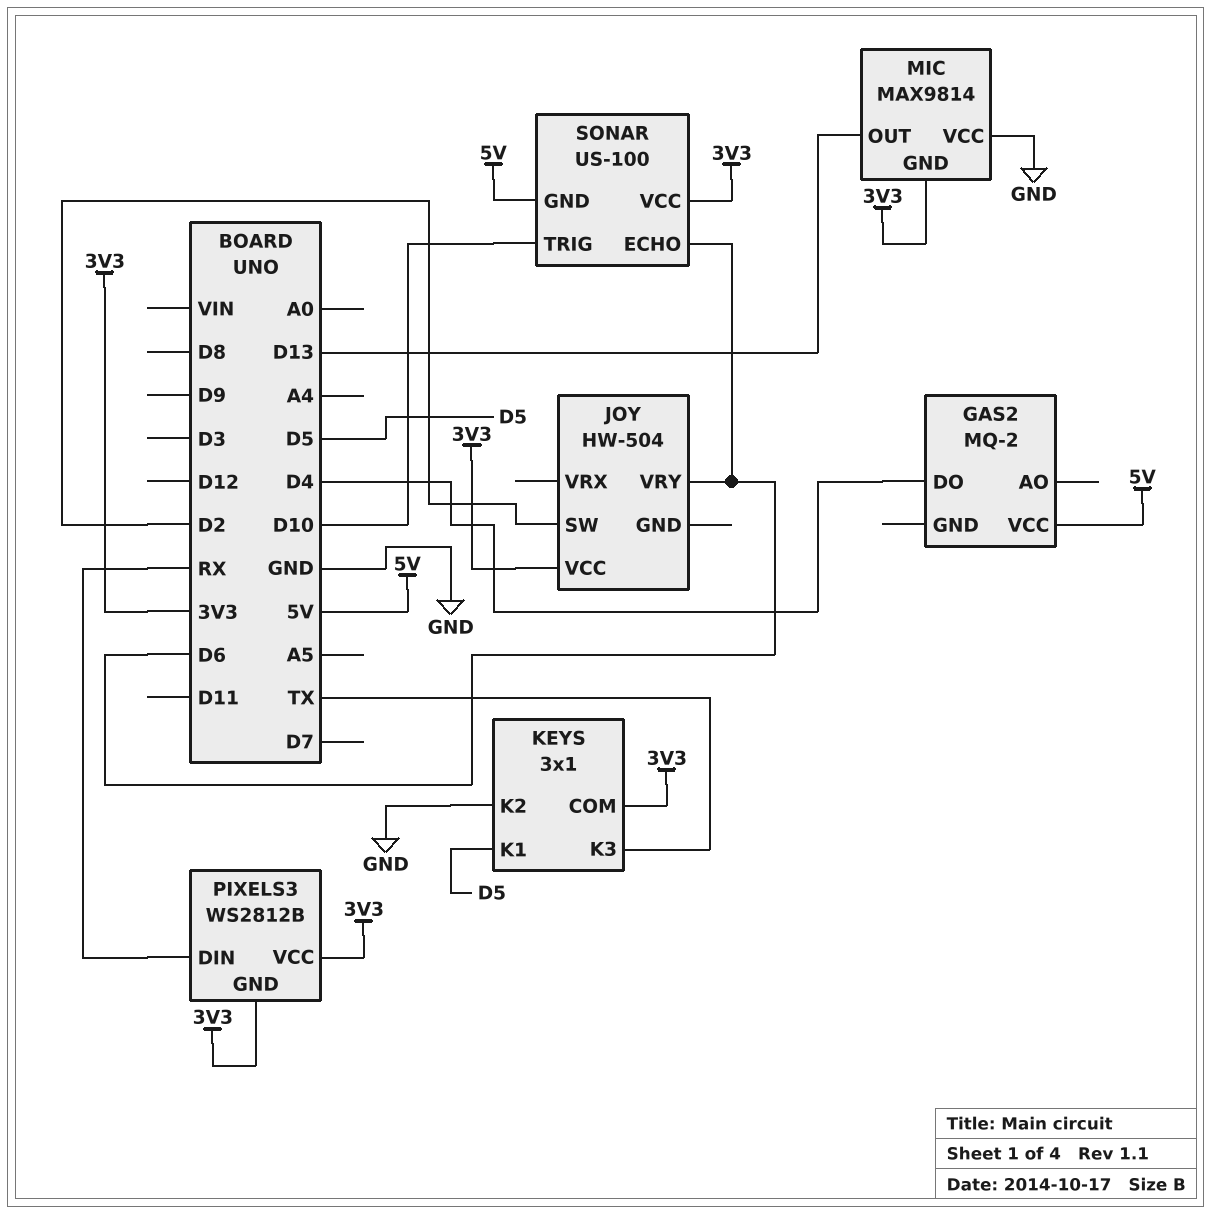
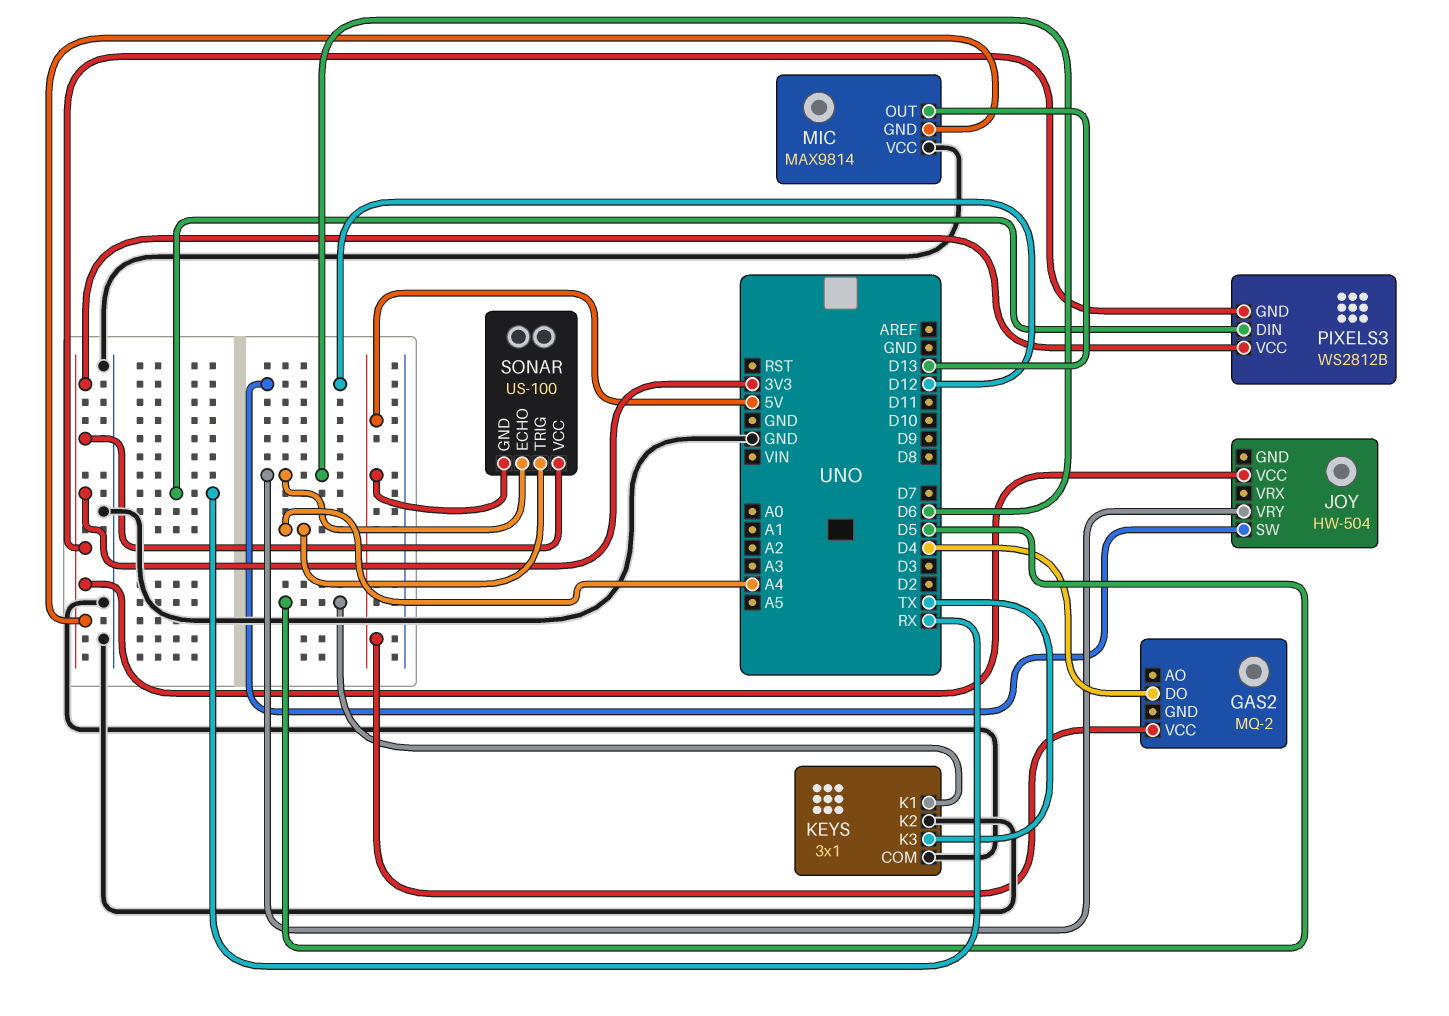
JOY pin SW: D2 -> D12
KEYS pin COM: 3V3 -> GND
SONAR pin TRIG: D10 -> A4

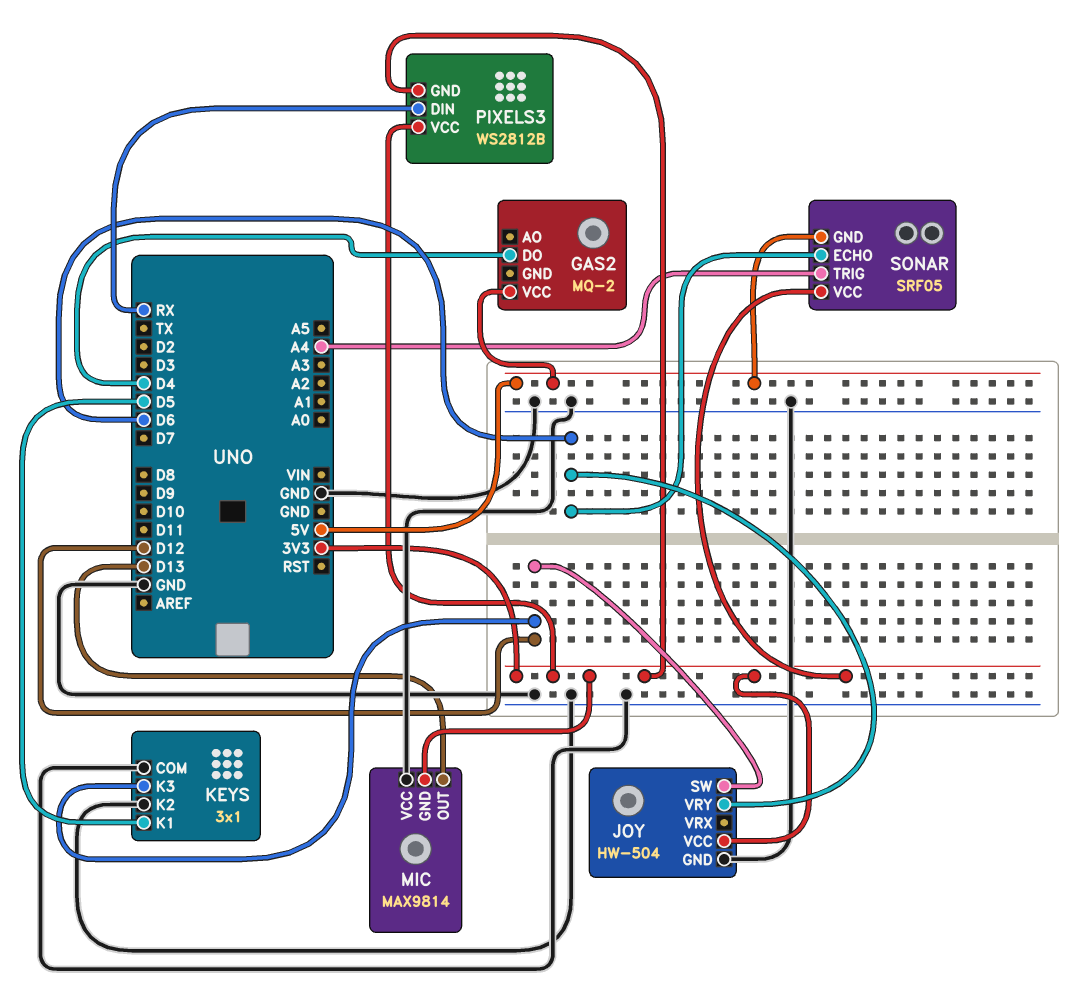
JOY pin GND: none -> GND
KEYS pin K3: TX -> D12
SONAR: US-100 -> SRF05

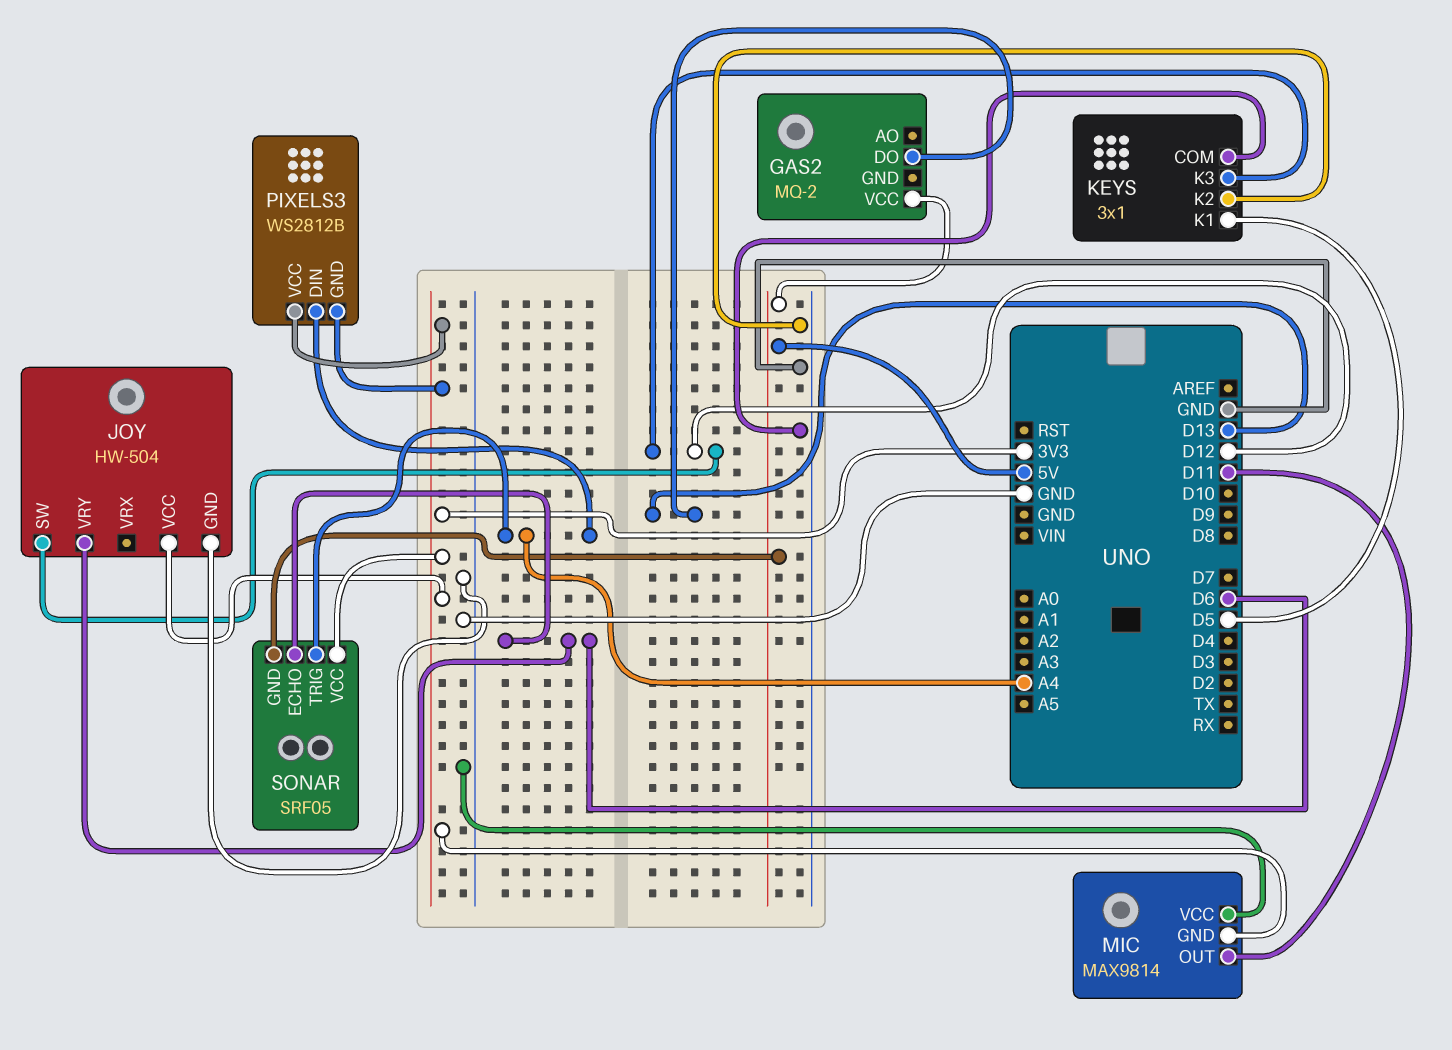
GAS2 pin DO: D4 -> D13
MIC pin OUT: D13 -> D11
PIXELS3 pin DIN: RX -> A4

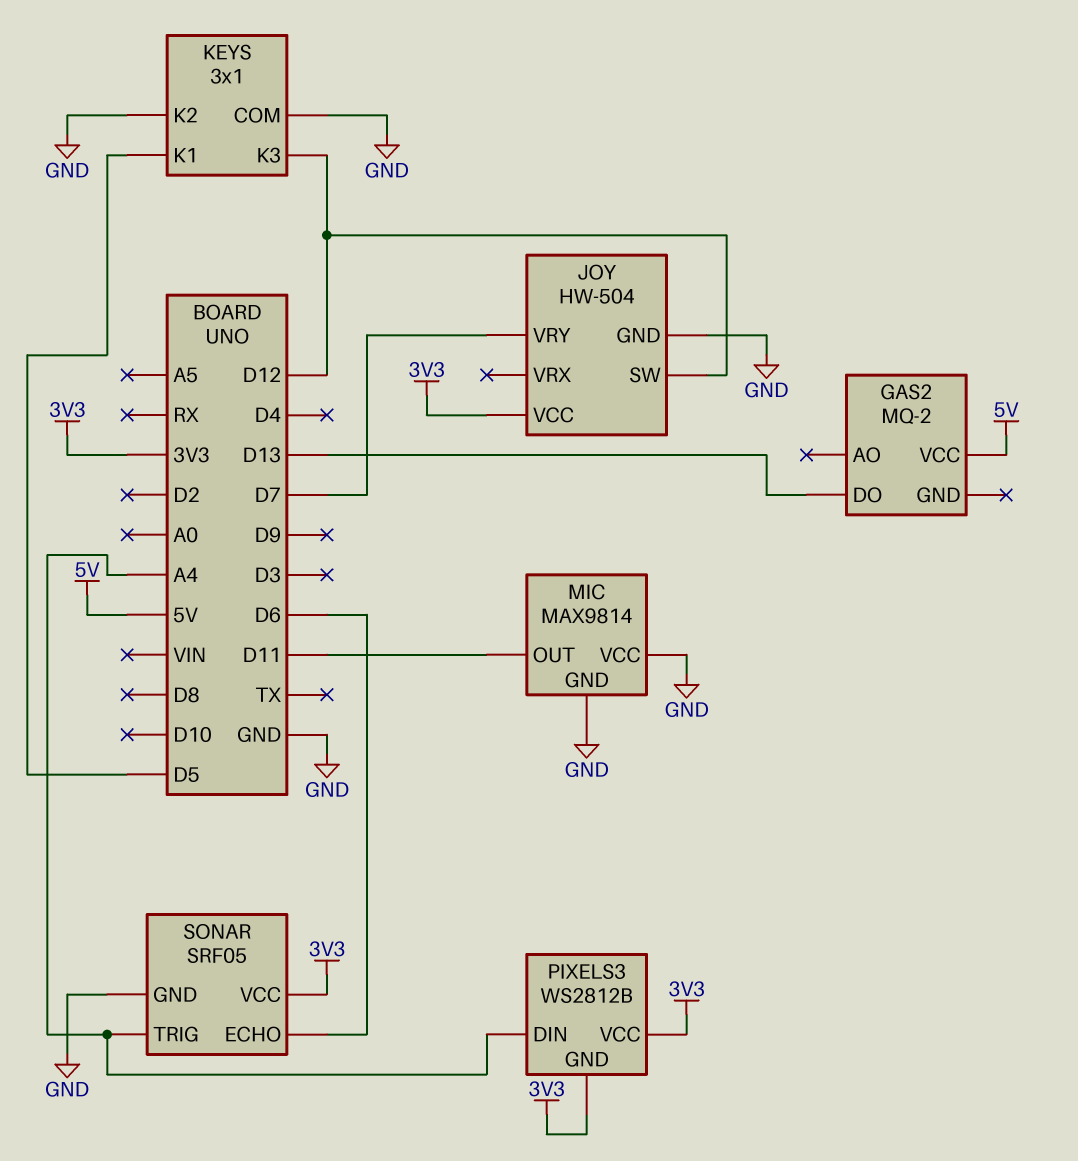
JOY pin VRY: D6 -> D7
MIC pin GND: 3V3 -> GND
SONAR pin GND: 5V -> GND

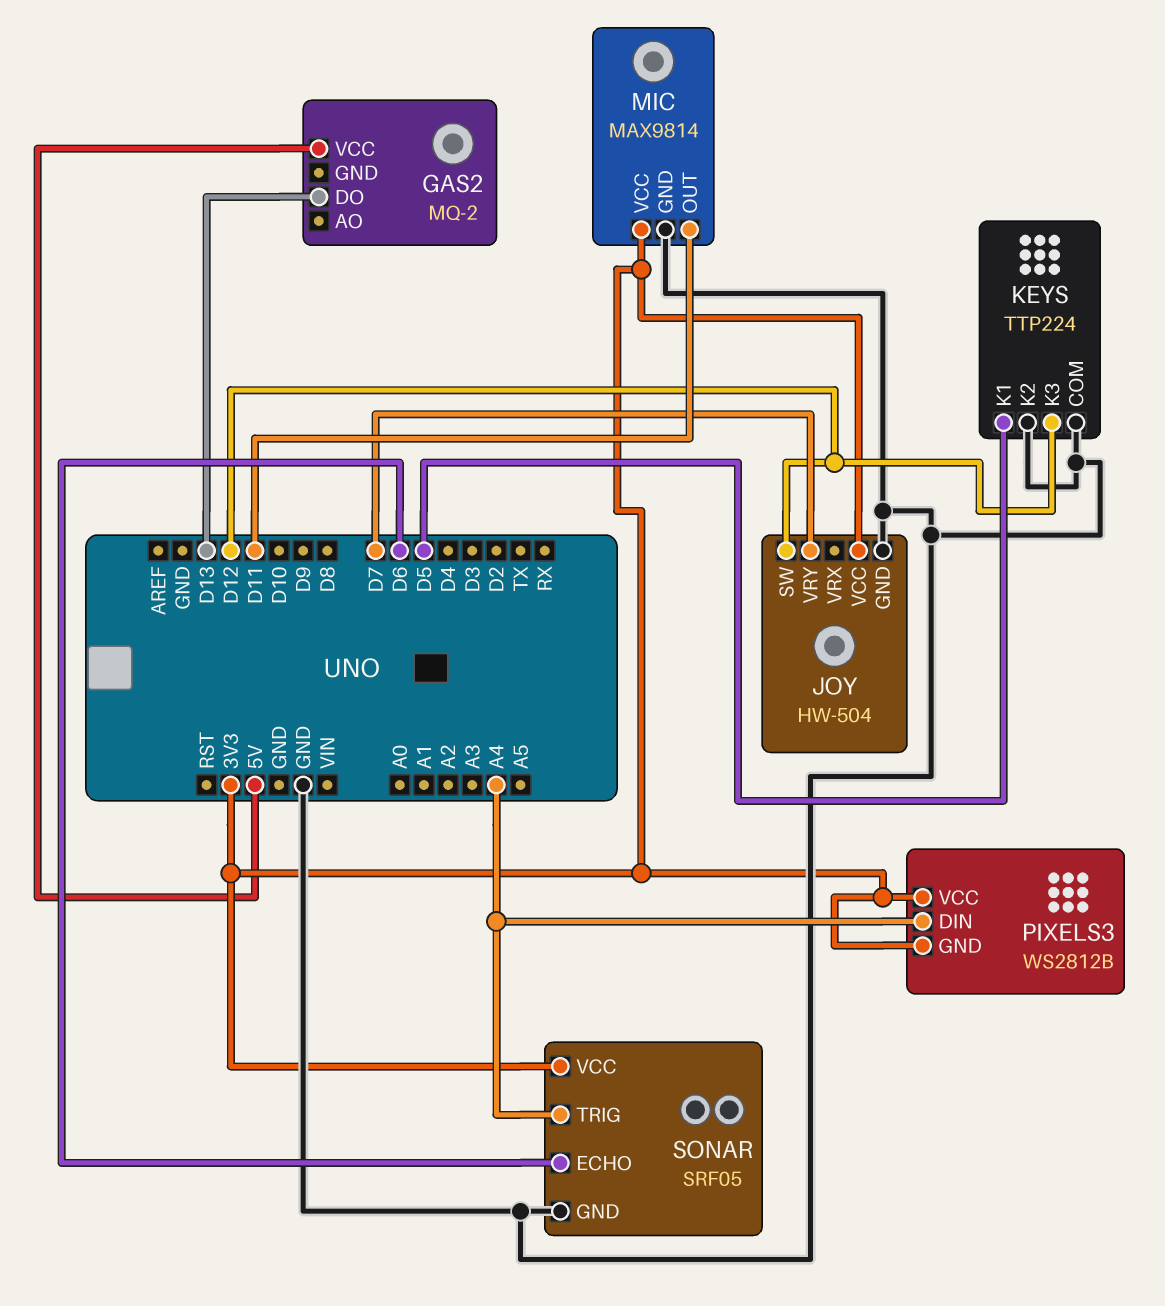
KEYS: 3x1 -> TTP224
MIC pin VCC: GND -> 3V3

